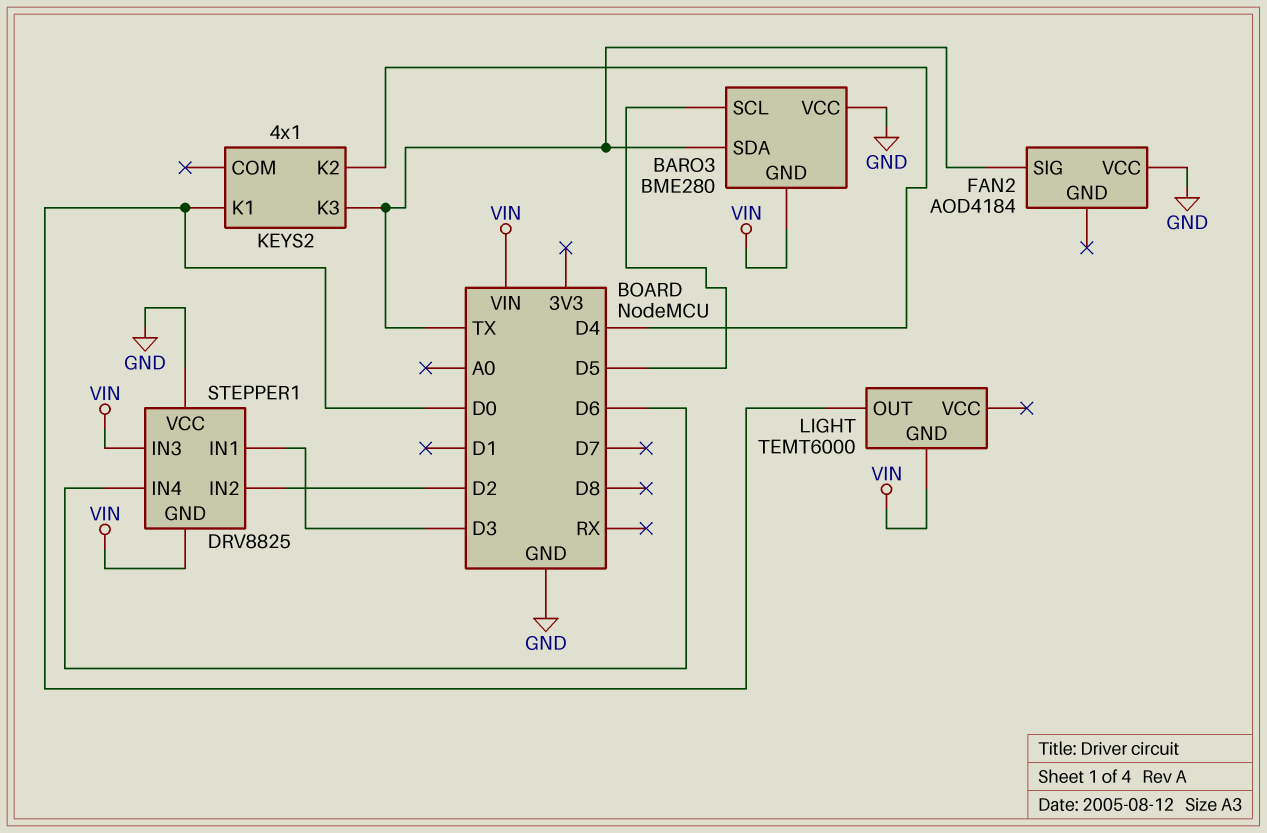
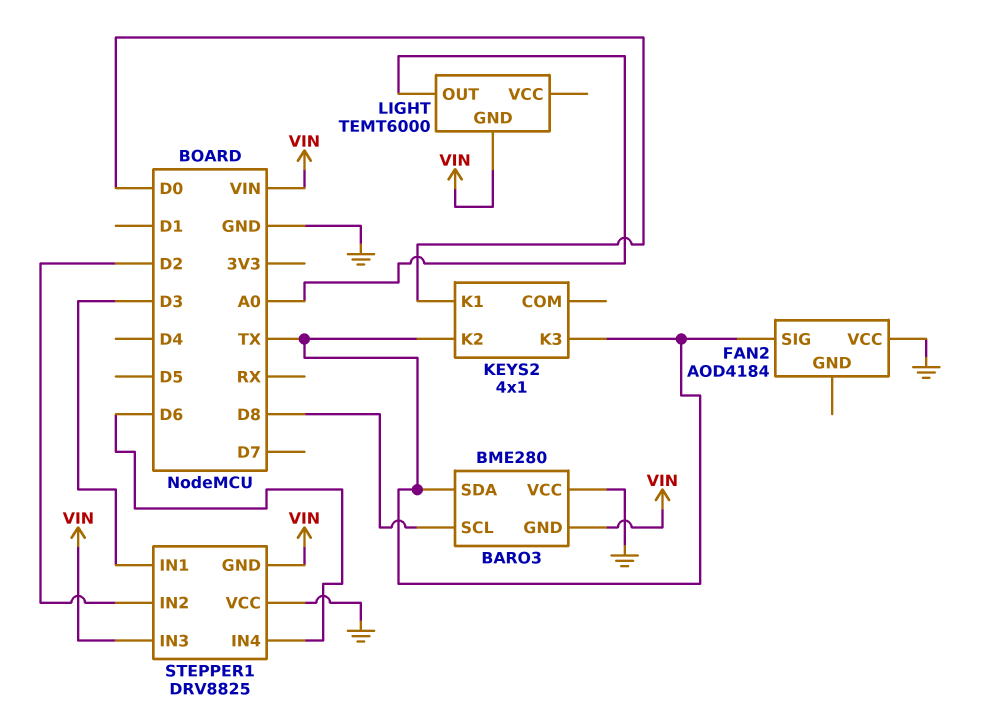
BARO3 pin SCL: D5 -> D8
KEYS2 pin K2: D4 -> TX
LIGHT pin OUT: D0 -> A0

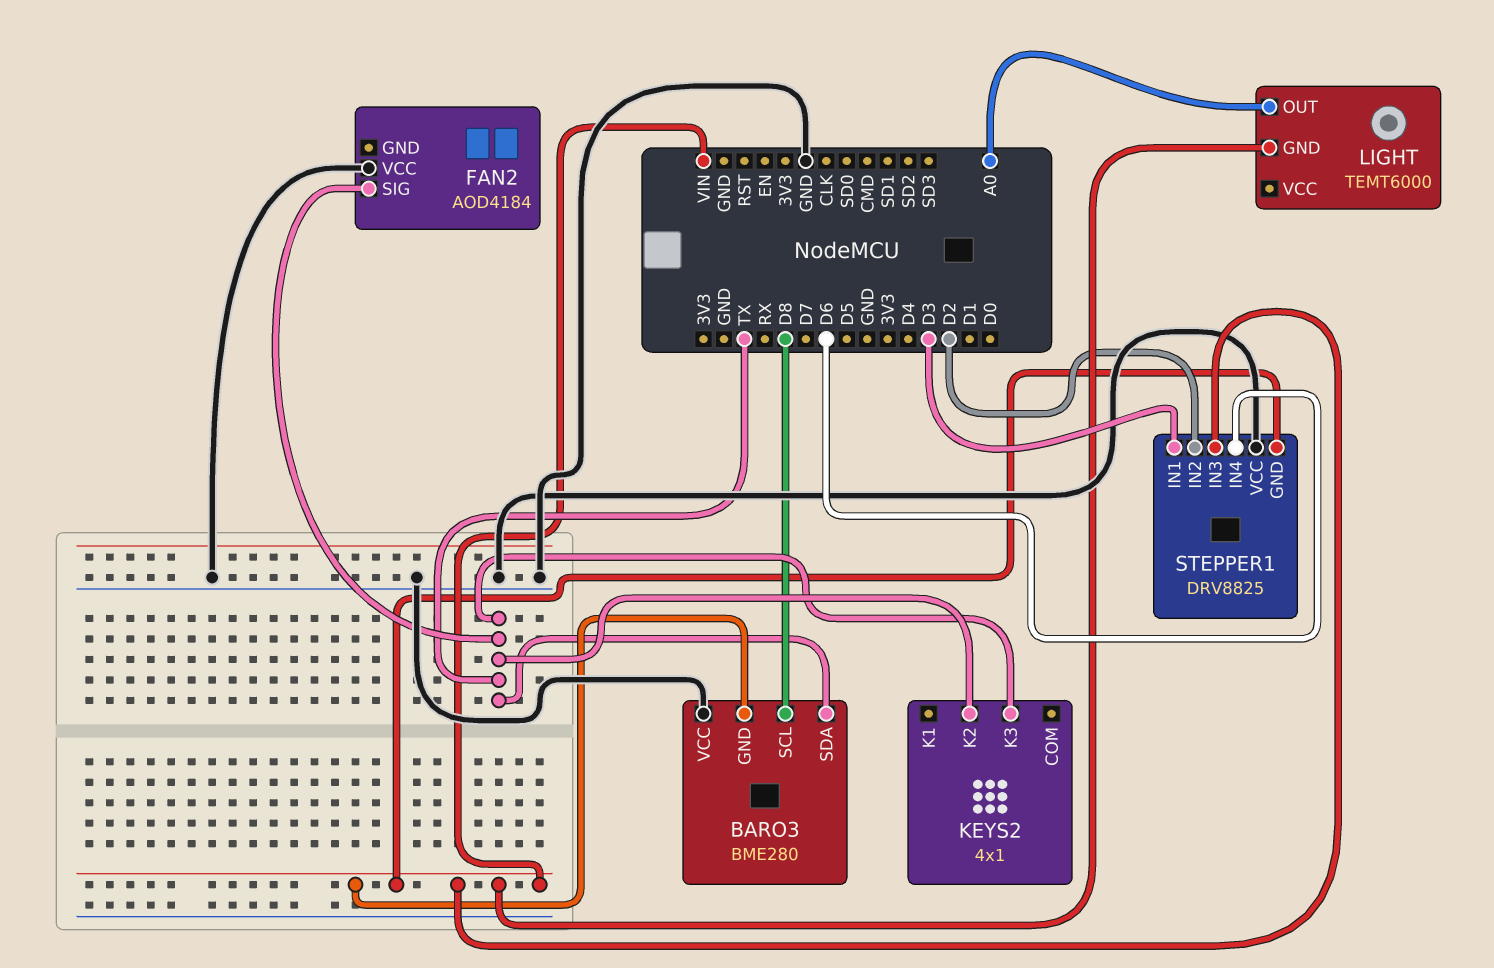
KEYS2 pin K1: D0 -> none

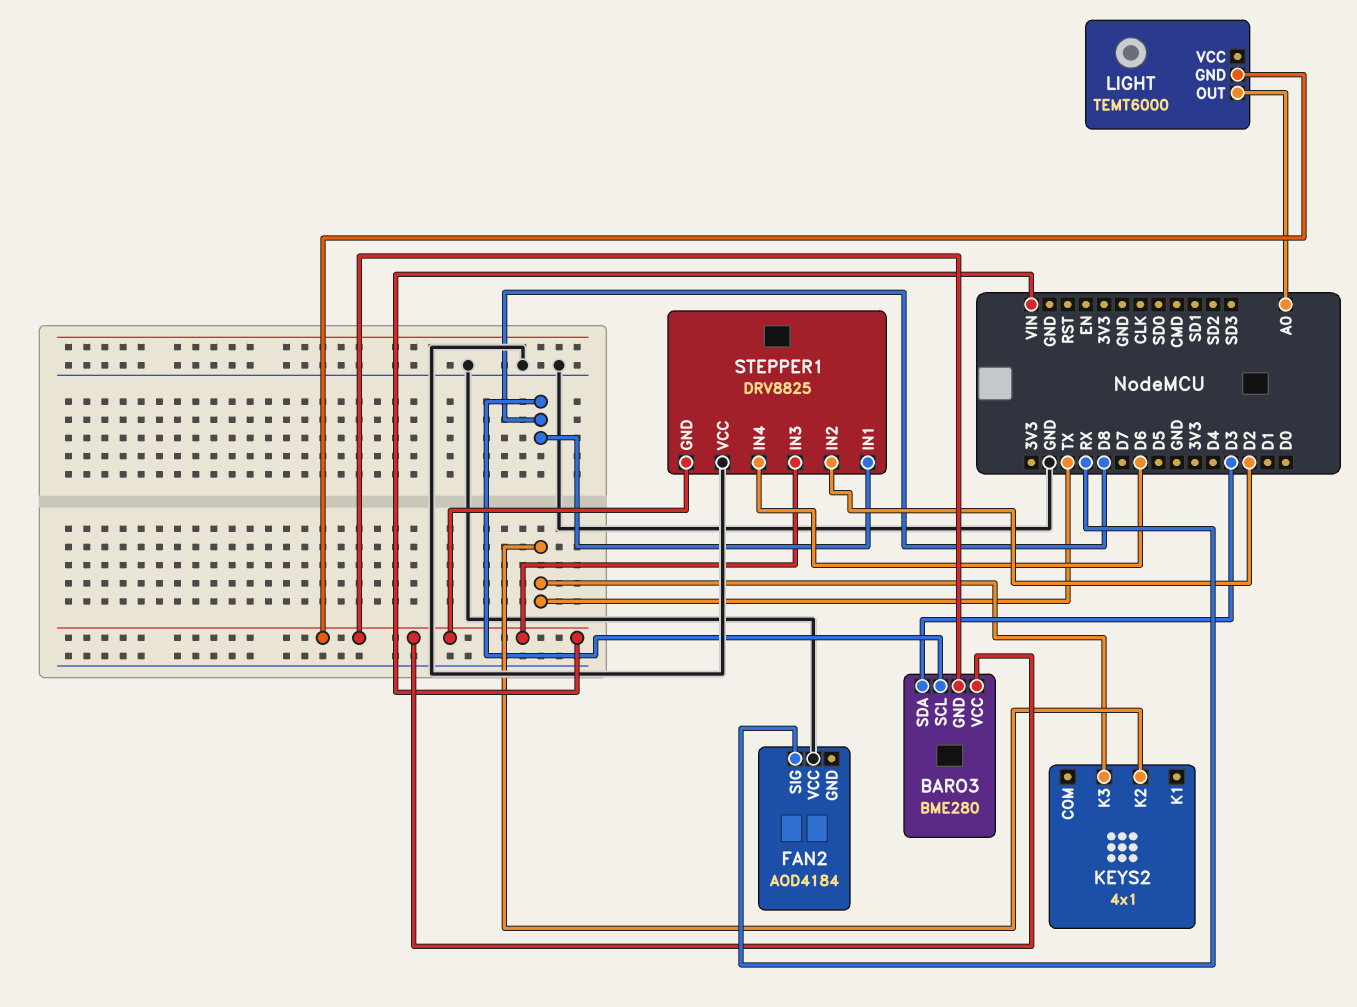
BARO3 pin SDA: TX -> D3
BARO3 pin VCC: GND -> VIN
FAN2 pin SIG: TX -> RX
STEPPER1 pin IN1: D3 -> D8

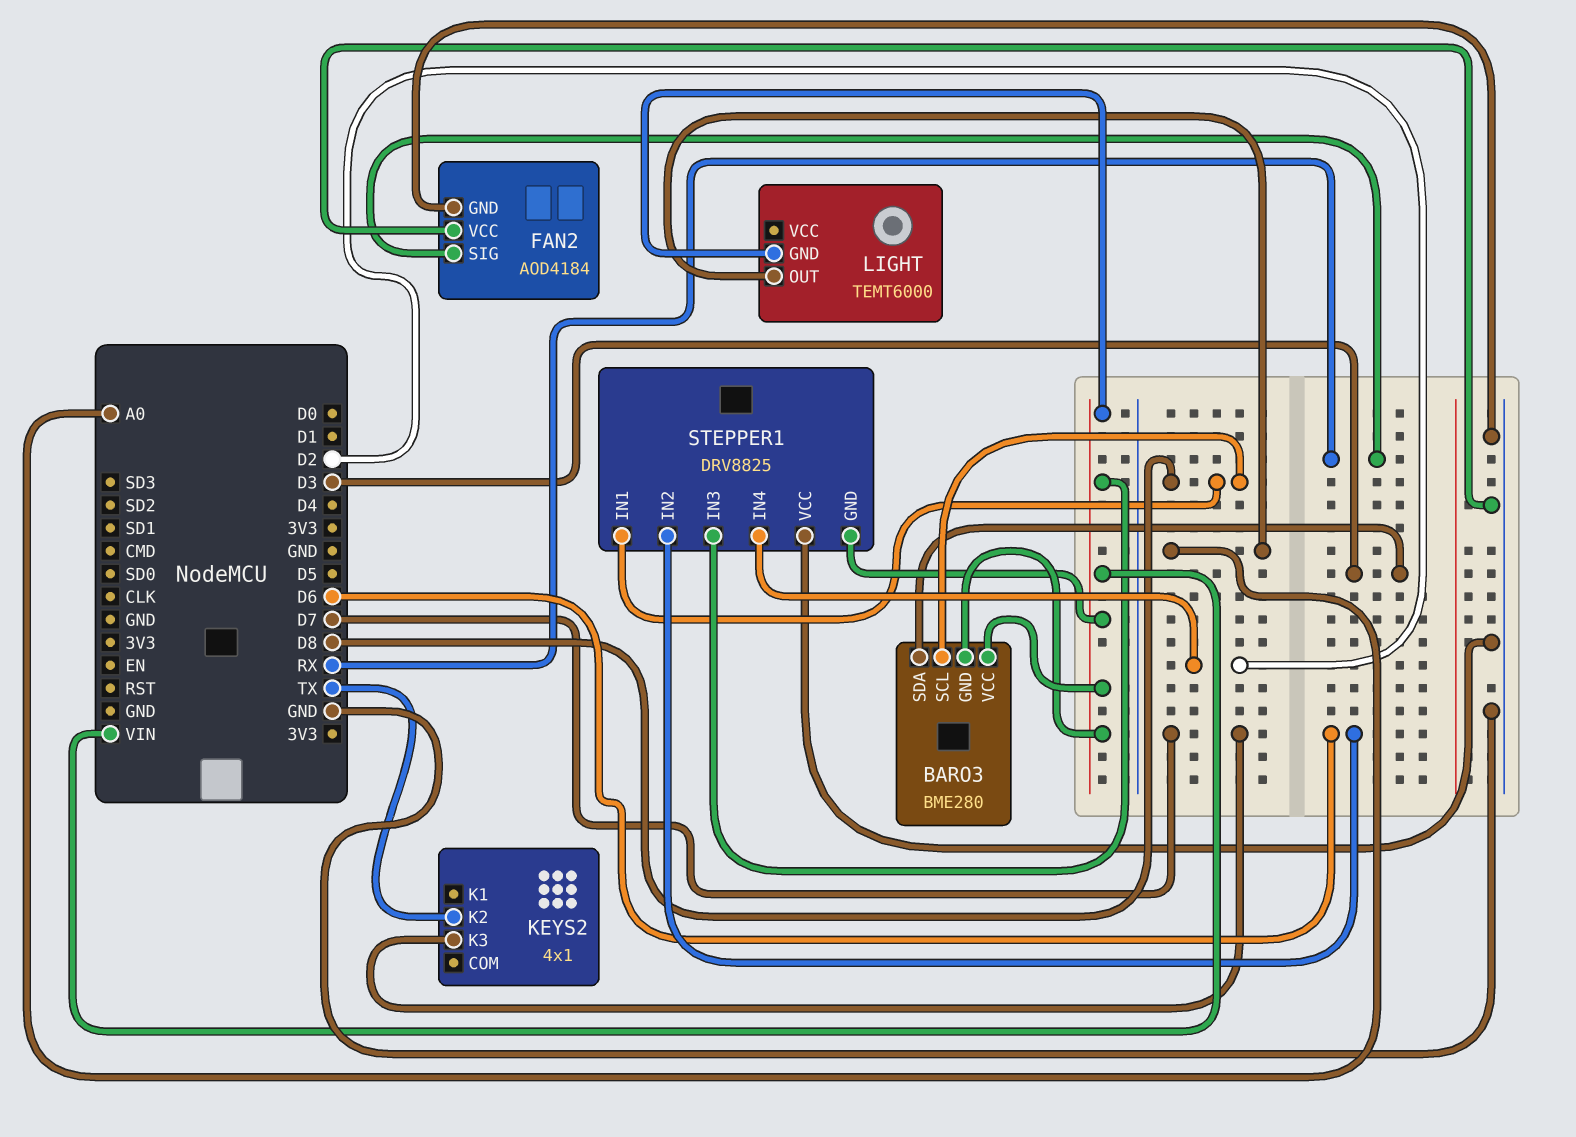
FAN2 pin GND: none -> GND
KEYS2 pin K3: TX -> D7
STEPPER1 pin IN2: D2 -> D6
STEPPER1 pin IN4: D6 -> D2

